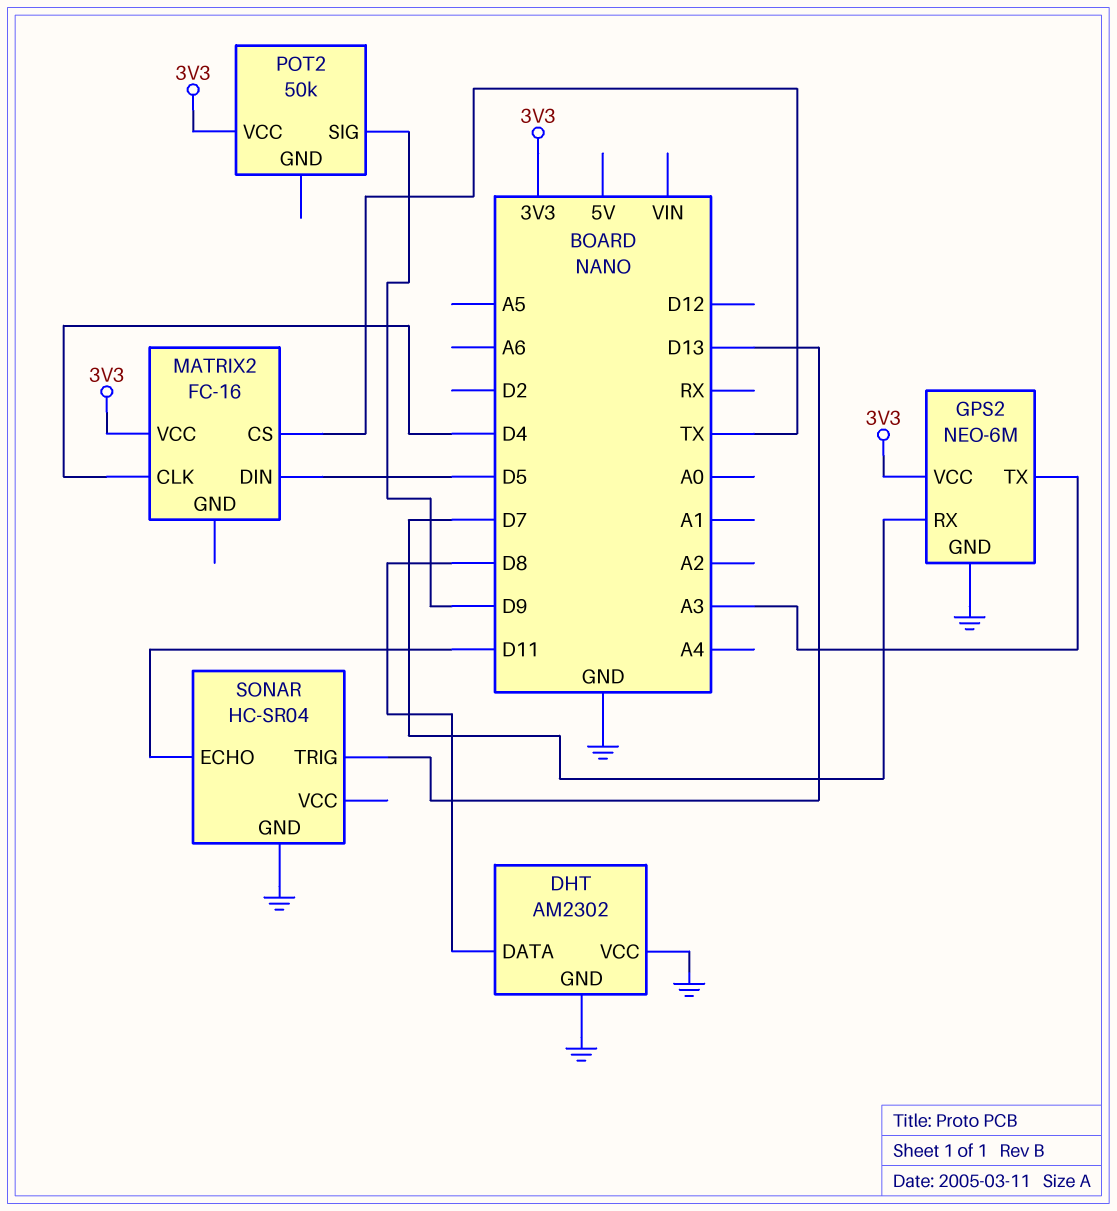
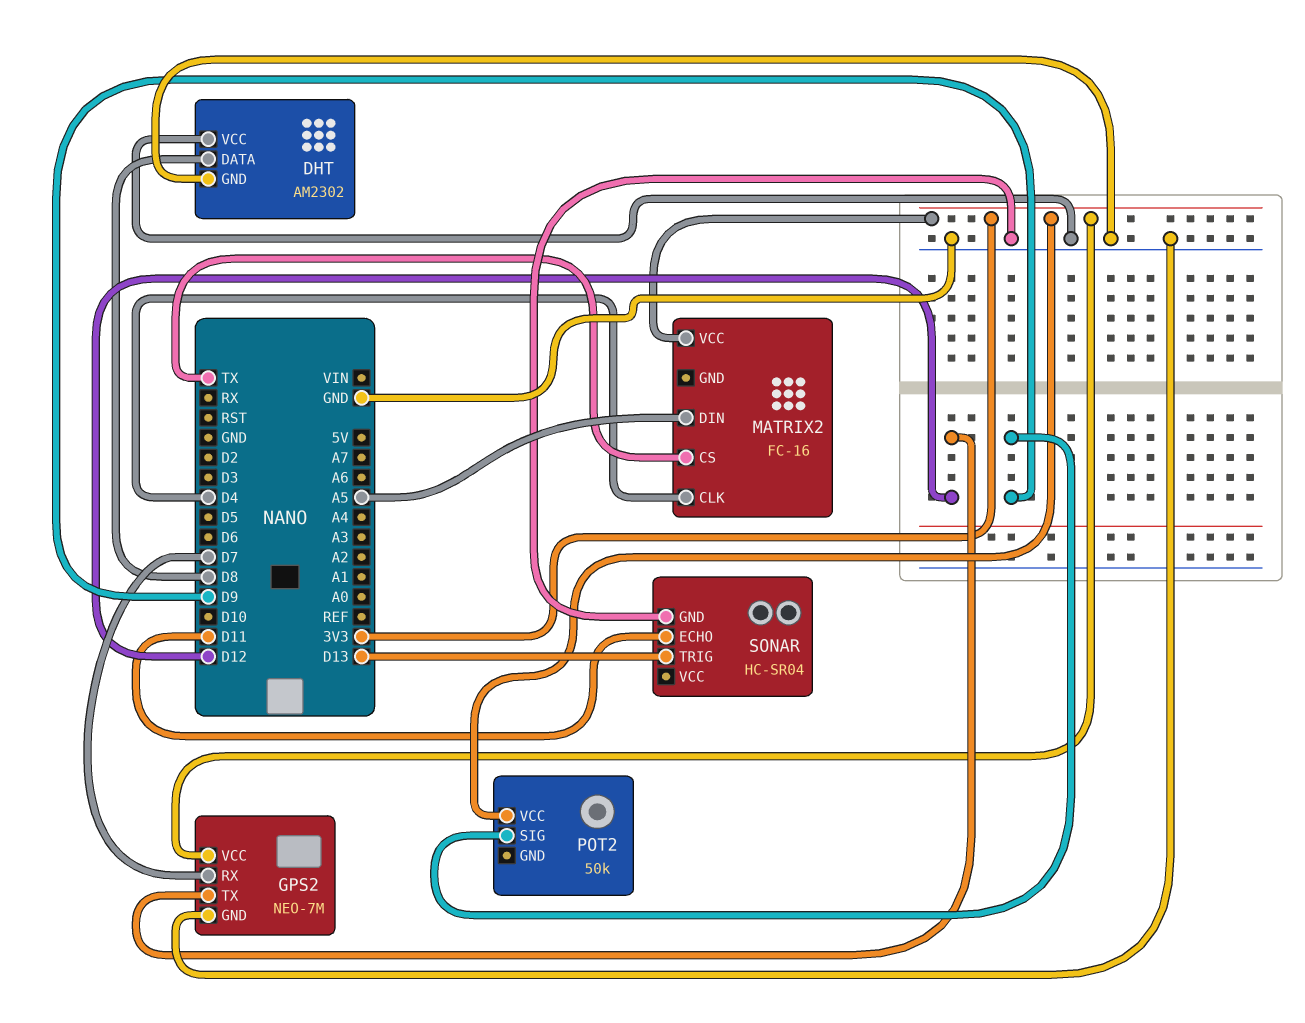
GPS2: NEO-6M -> NEO-7M
GPS2 pin TX: A3 -> D12
MATRIX2 pin DIN: D5 -> A5

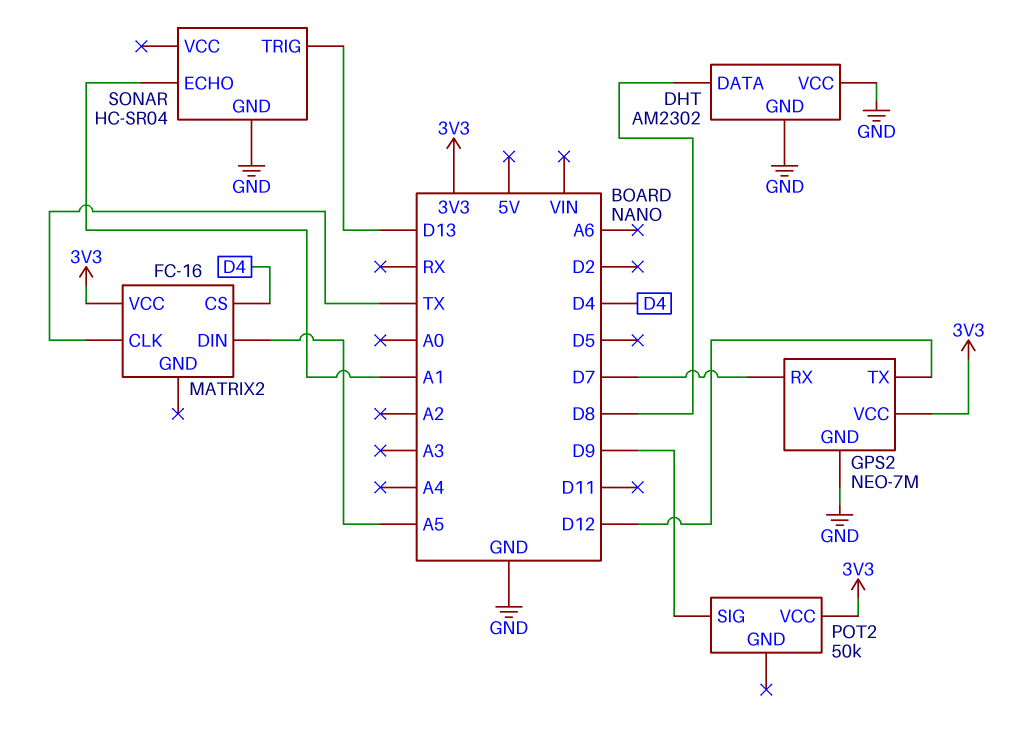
MATRIX2 pin CLK: D4 -> TX
MATRIX2 pin CS: TX -> D4
SONAR pin ECHO: D11 -> A1

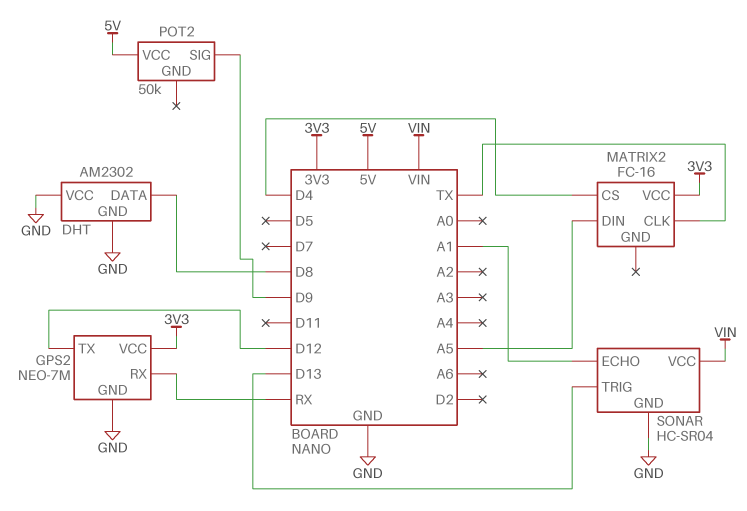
GPS2 pin RX: D7 -> RX
POT2 pin VCC: 3V3 -> 5V
SONAR pin VCC: none -> VIN

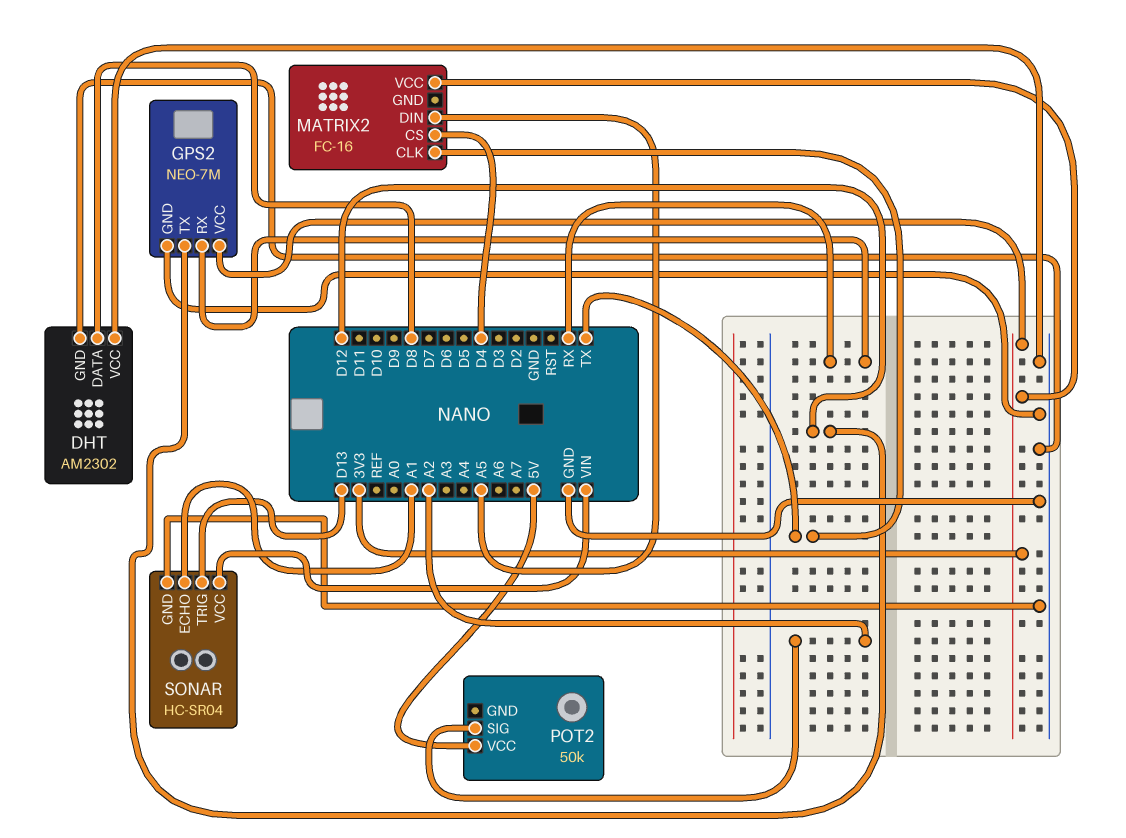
POT2 pin SIG: D9 -> A2

